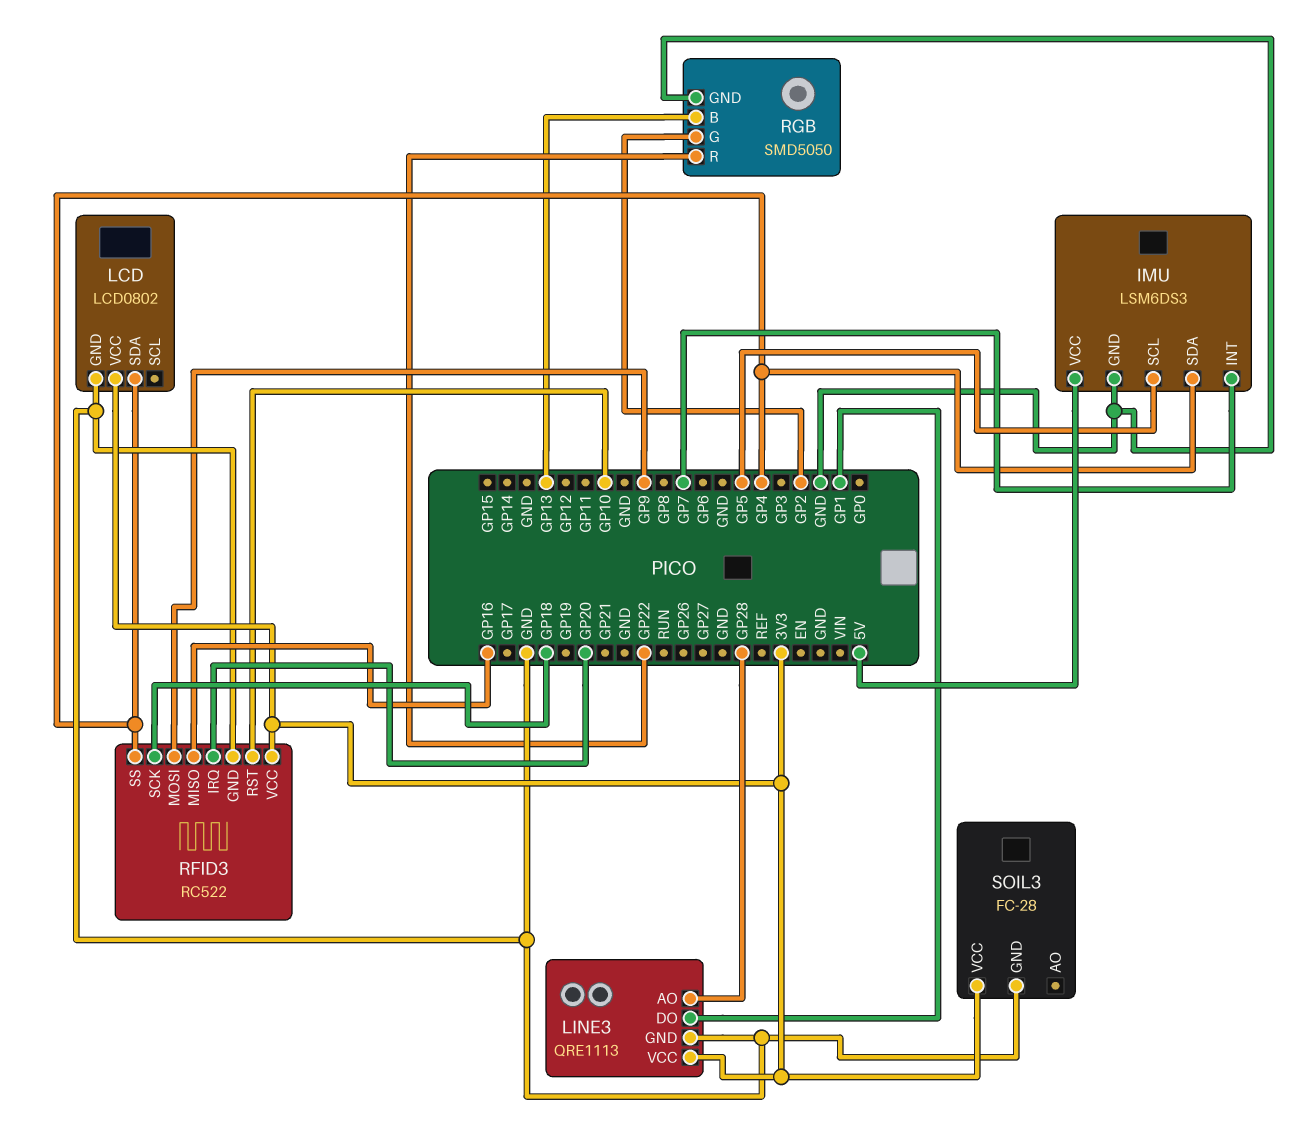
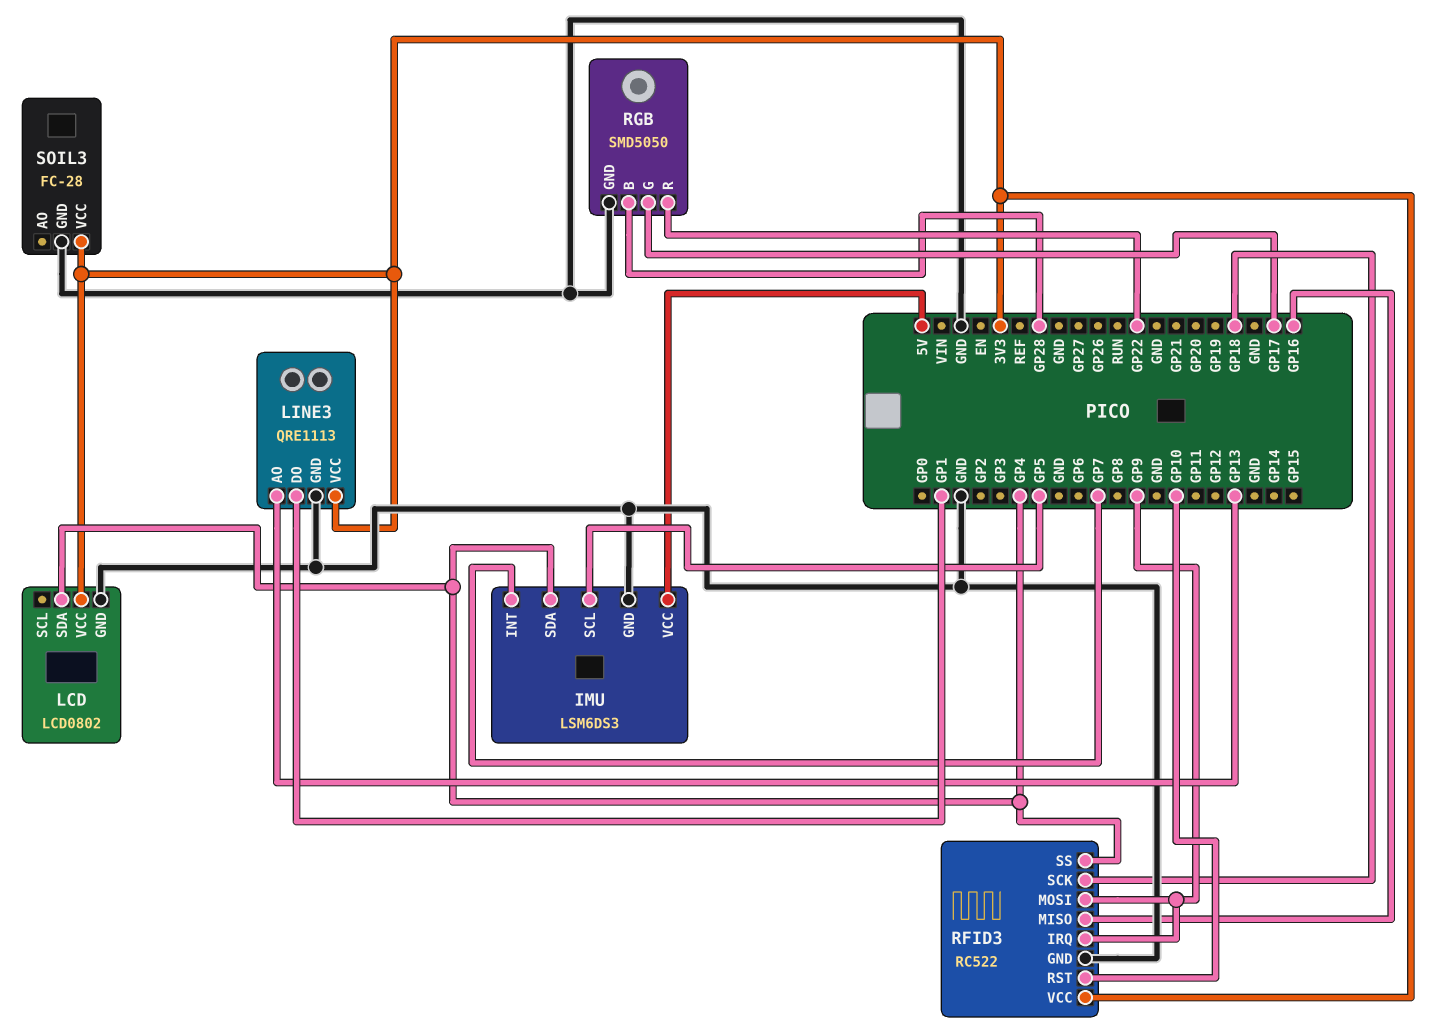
LINE3 pin AO: GP28 -> GP13
RFID3 pin IRQ: GP20 -> GP9
RGB pin B: GP13 -> GP28
RGB pin G: GP2 -> GP17

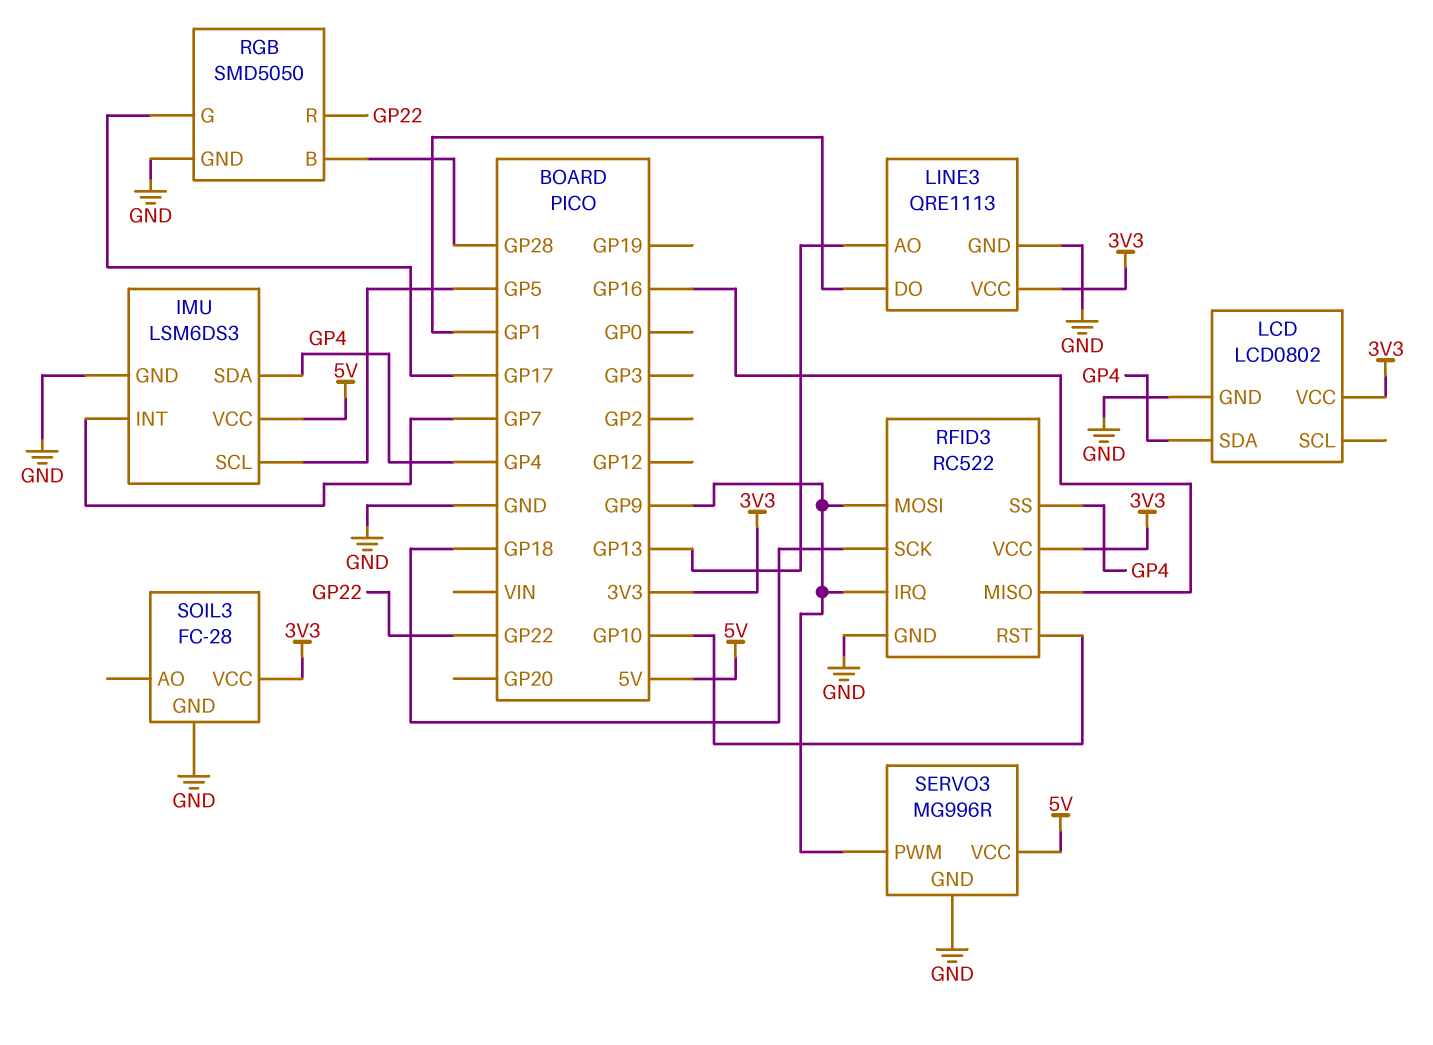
SERVO3: none -> MG996R
SERVO3 pin GND: none -> GND
SERVO3 pin PWM: none -> GP9
SERVO3 pin VCC: none -> 5V

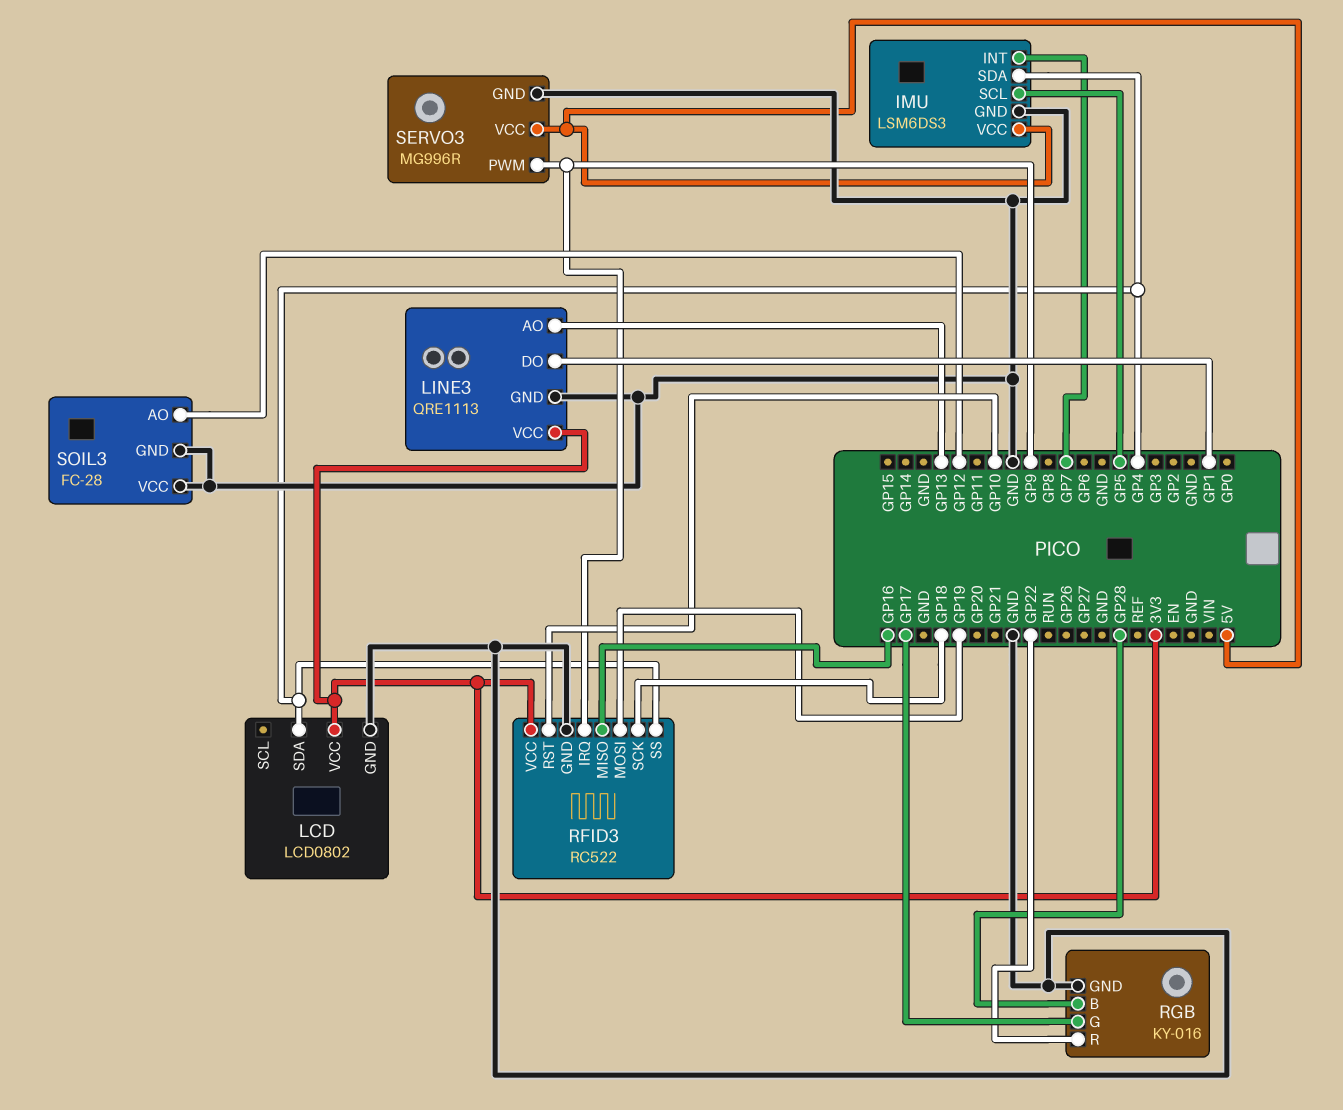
RFID3 pin MOSI: GP9 -> GP19
RGB: SMD5050 -> KY-016
SOIL3 pin AO: none -> GP12
SOIL3 pin VCC: 3V3 -> GND

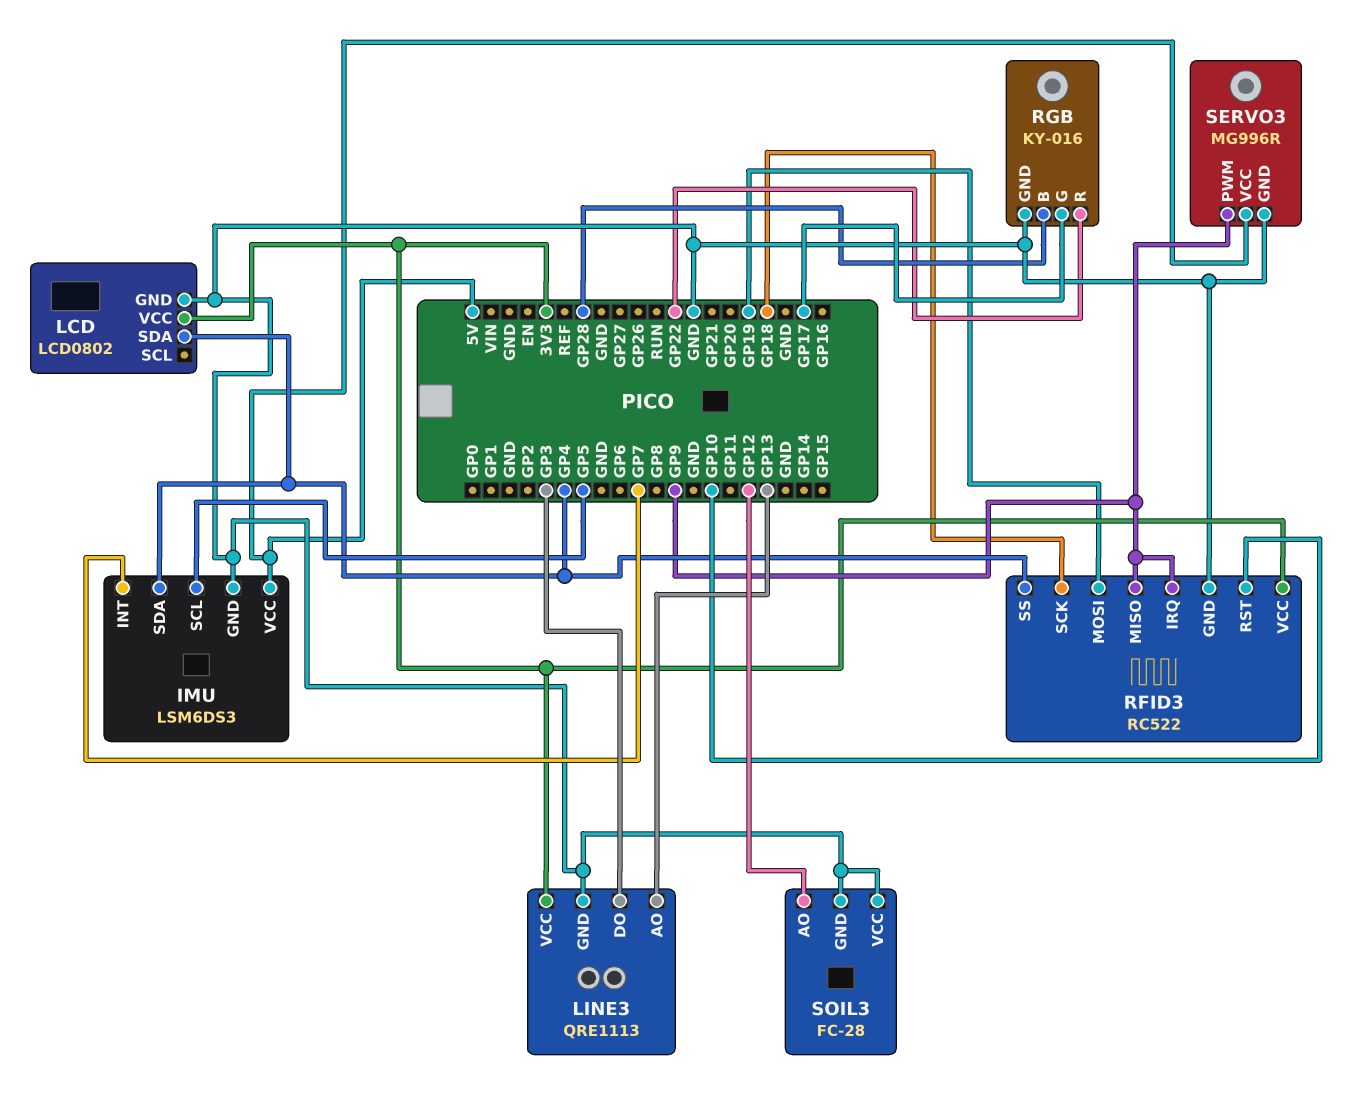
LINE3 pin DO: GP1 -> GP3
RFID3 pin MISO: GP16 -> GP9

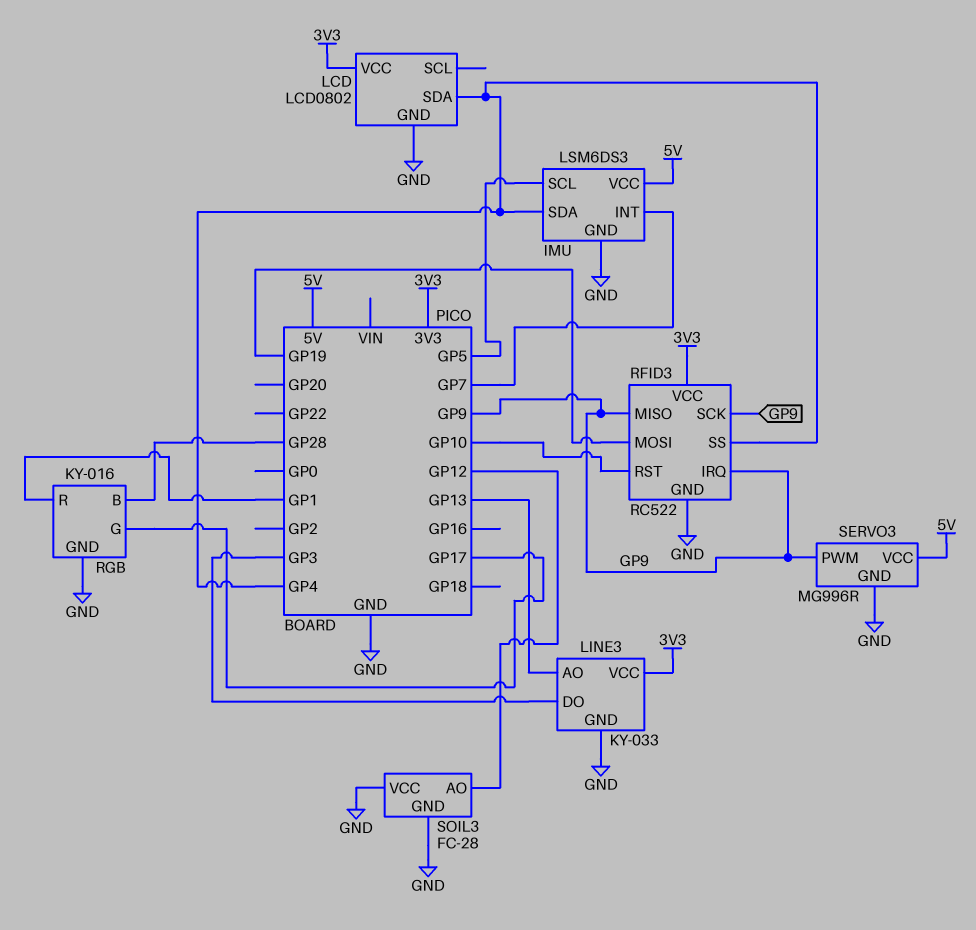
LINE3: QRE1113 -> KY-033
RFID3 pin SCK: GP18 -> GP9
RGB pin R: GP22 -> GP1

